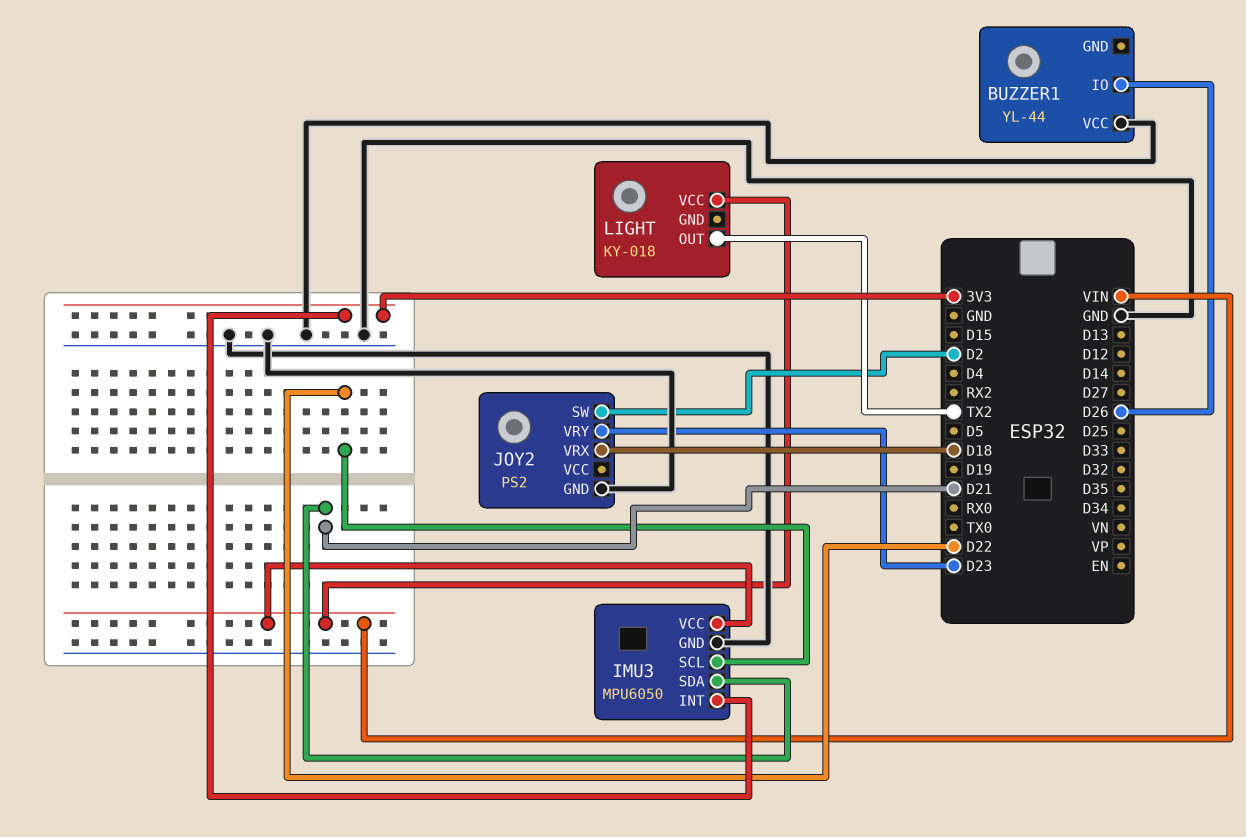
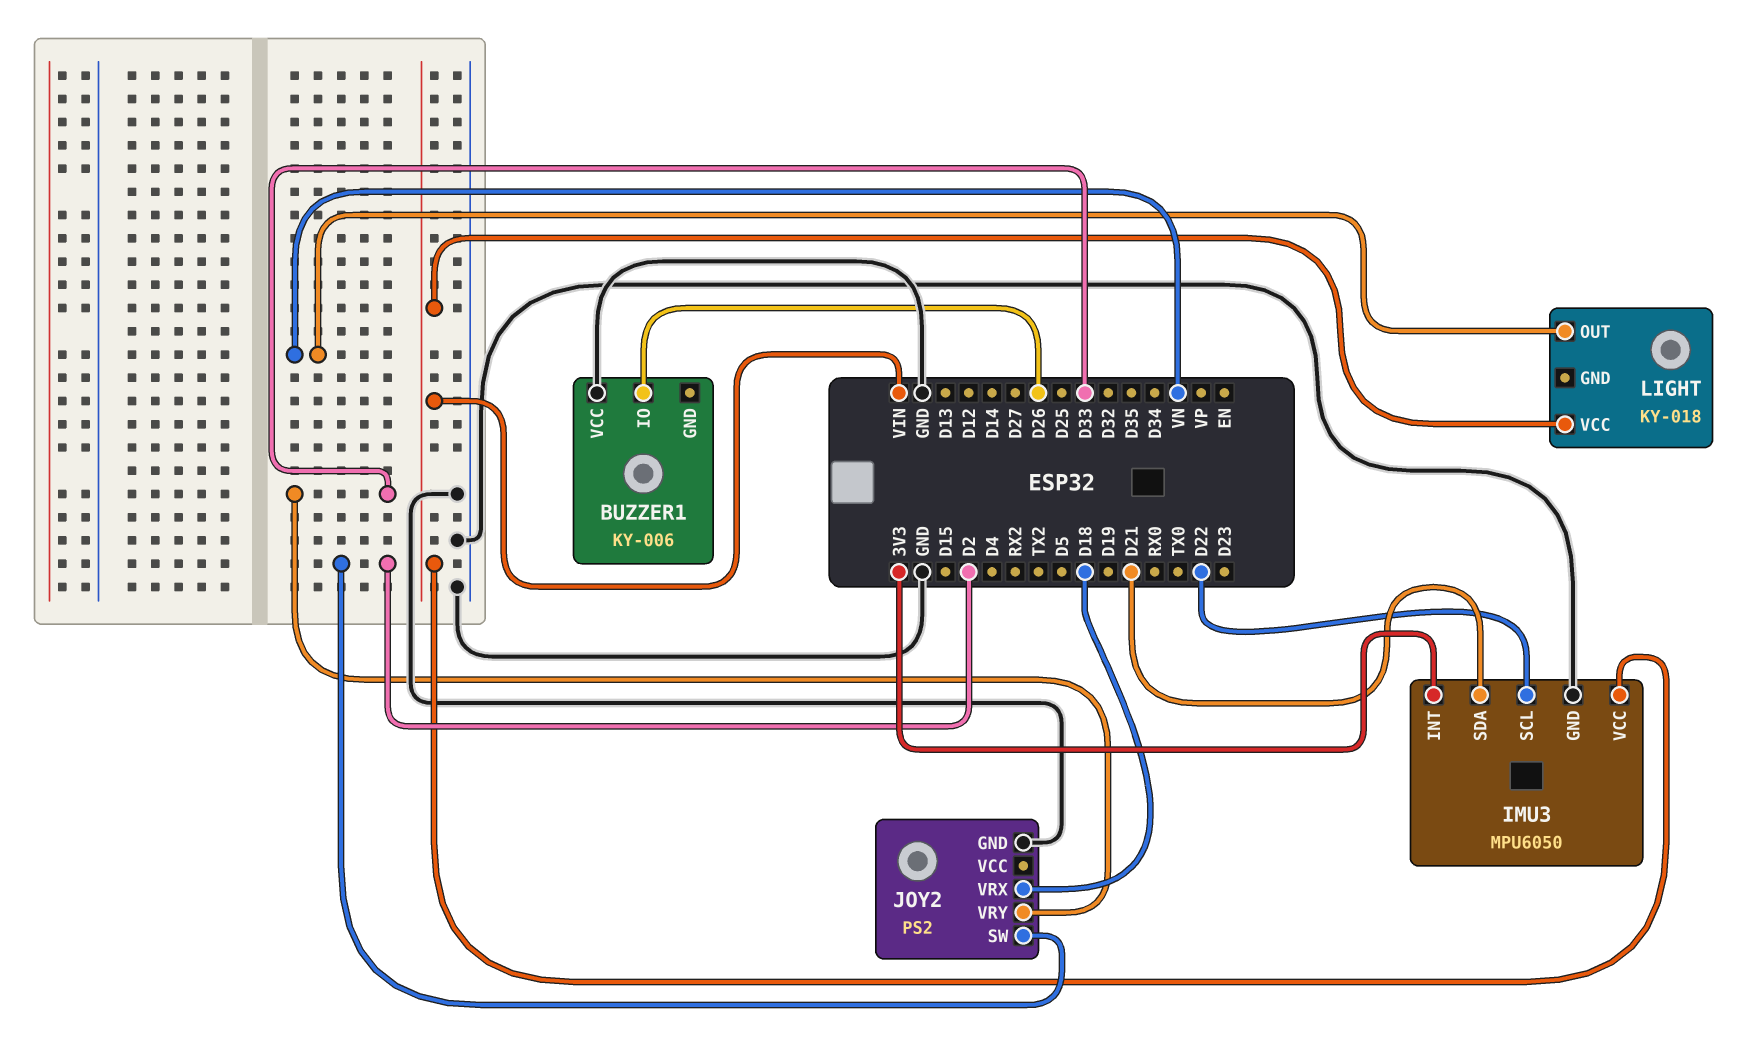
BUZZER1: YL-44 -> KY-006
JOY2 pin VRY: D23 -> D33
LIGHT pin OUT: TX2 -> VN

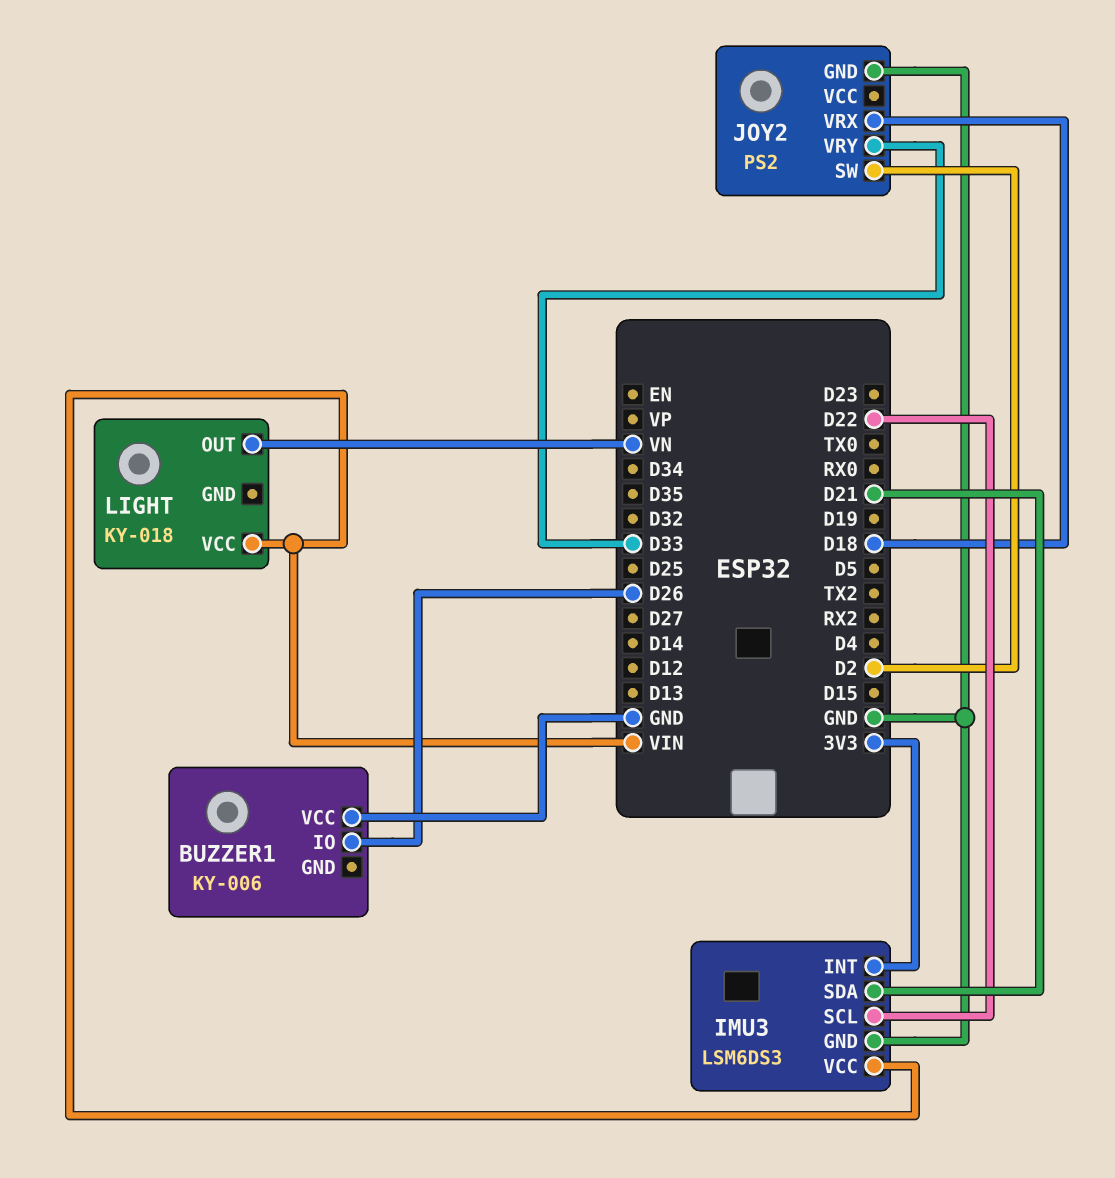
IMU3: MPU6050 -> LSM6DS3

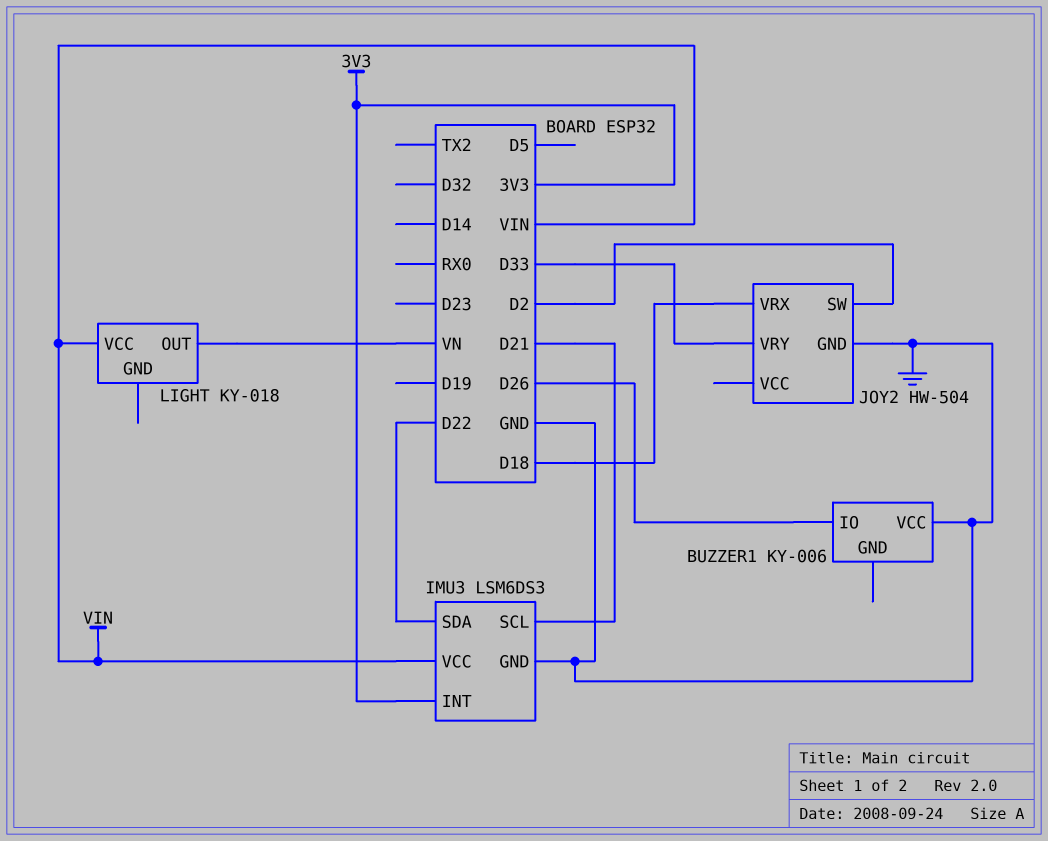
IMU3 pin SCL: D22 -> D21
IMU3 pin SDA: D21 -> D22
JOY2: PS2 -> HW-504

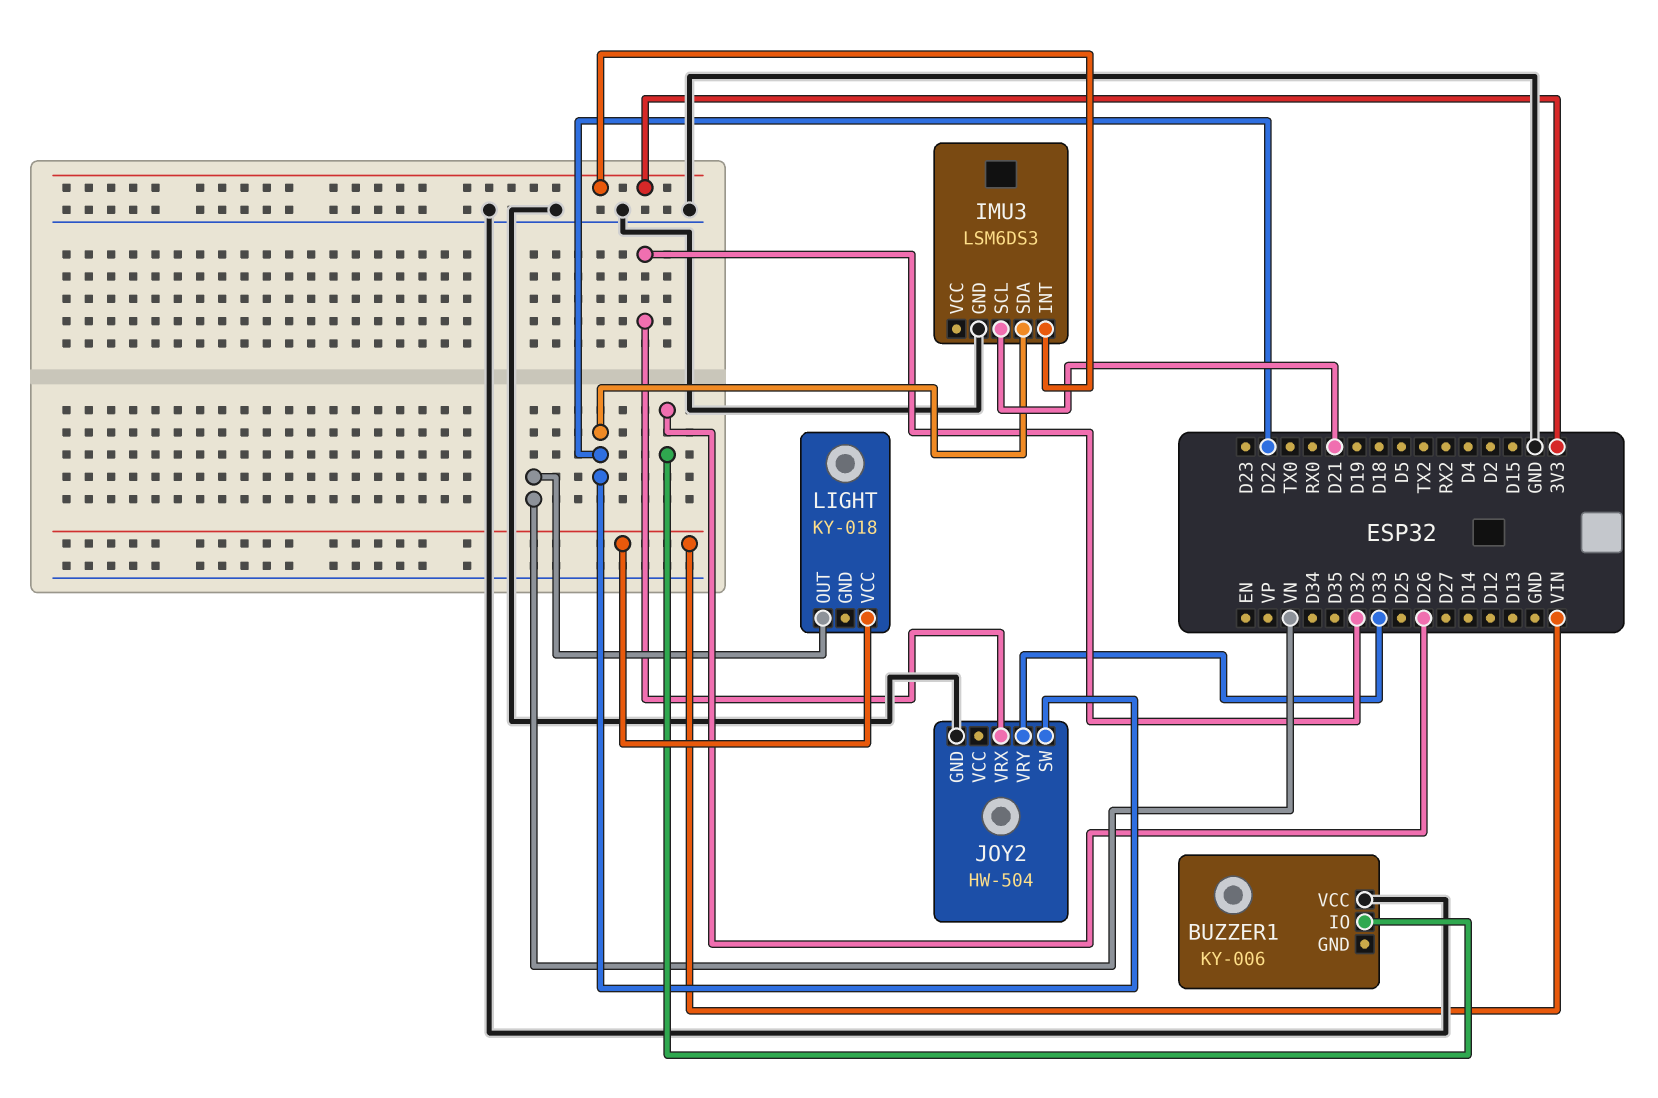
IMU3 pin VCC: VIN -> none
JOY2 pin SW: D2 -> D22
JOY2 pin VRX: D18 -> D32

